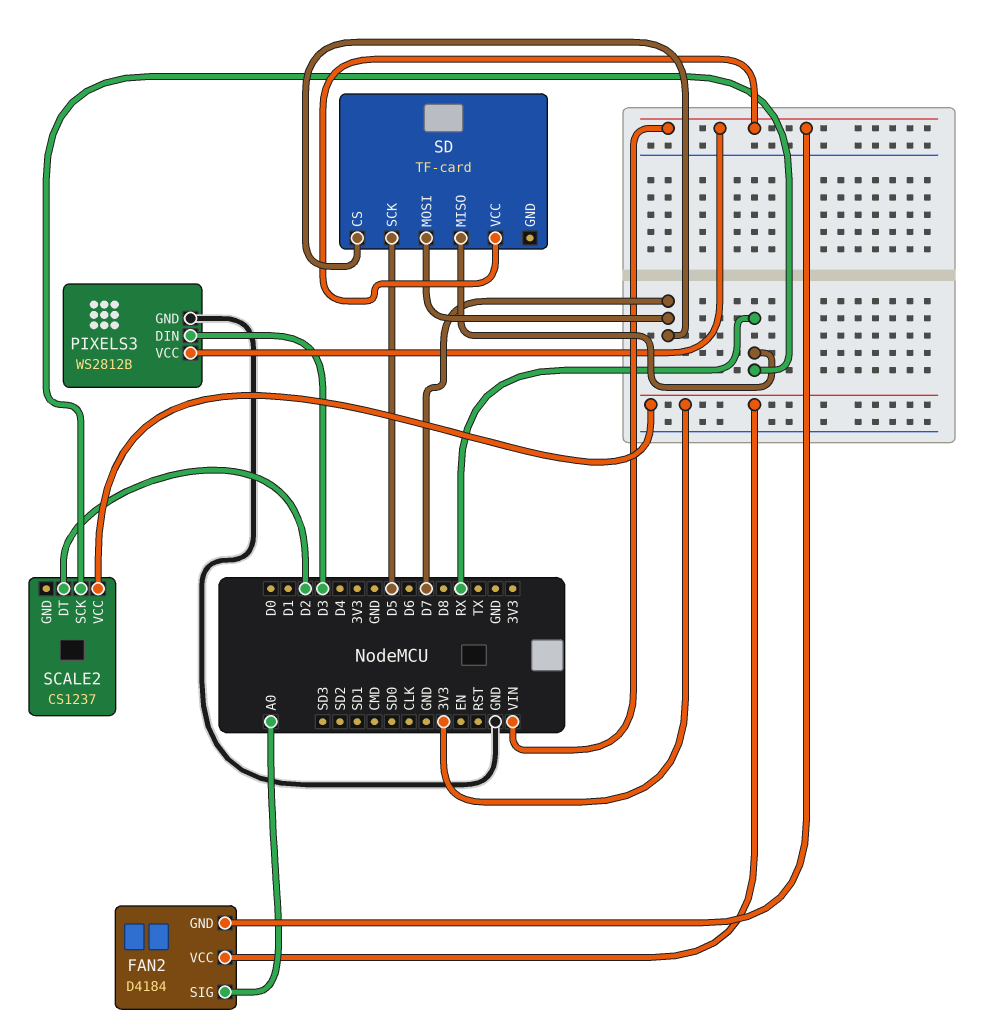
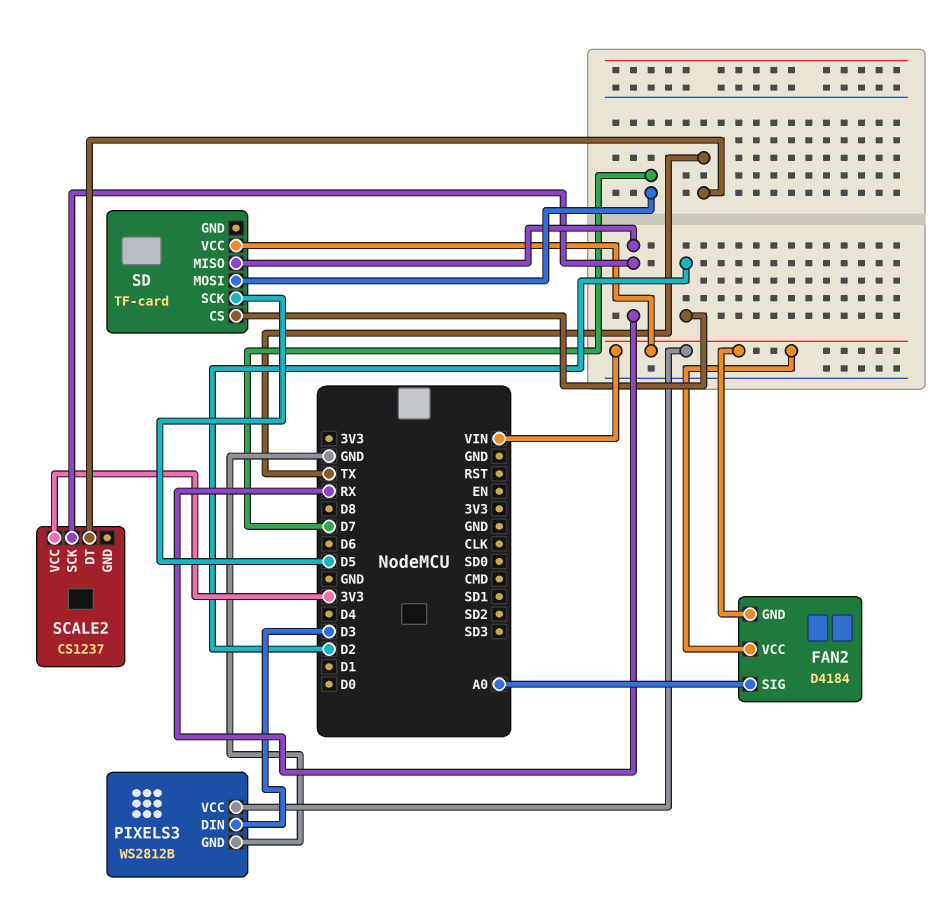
FAN2 pin VCC: 3V3 -> VIN
SCALE2 pin DT: D2 -> TX
SD pin CS: D7 -> D2

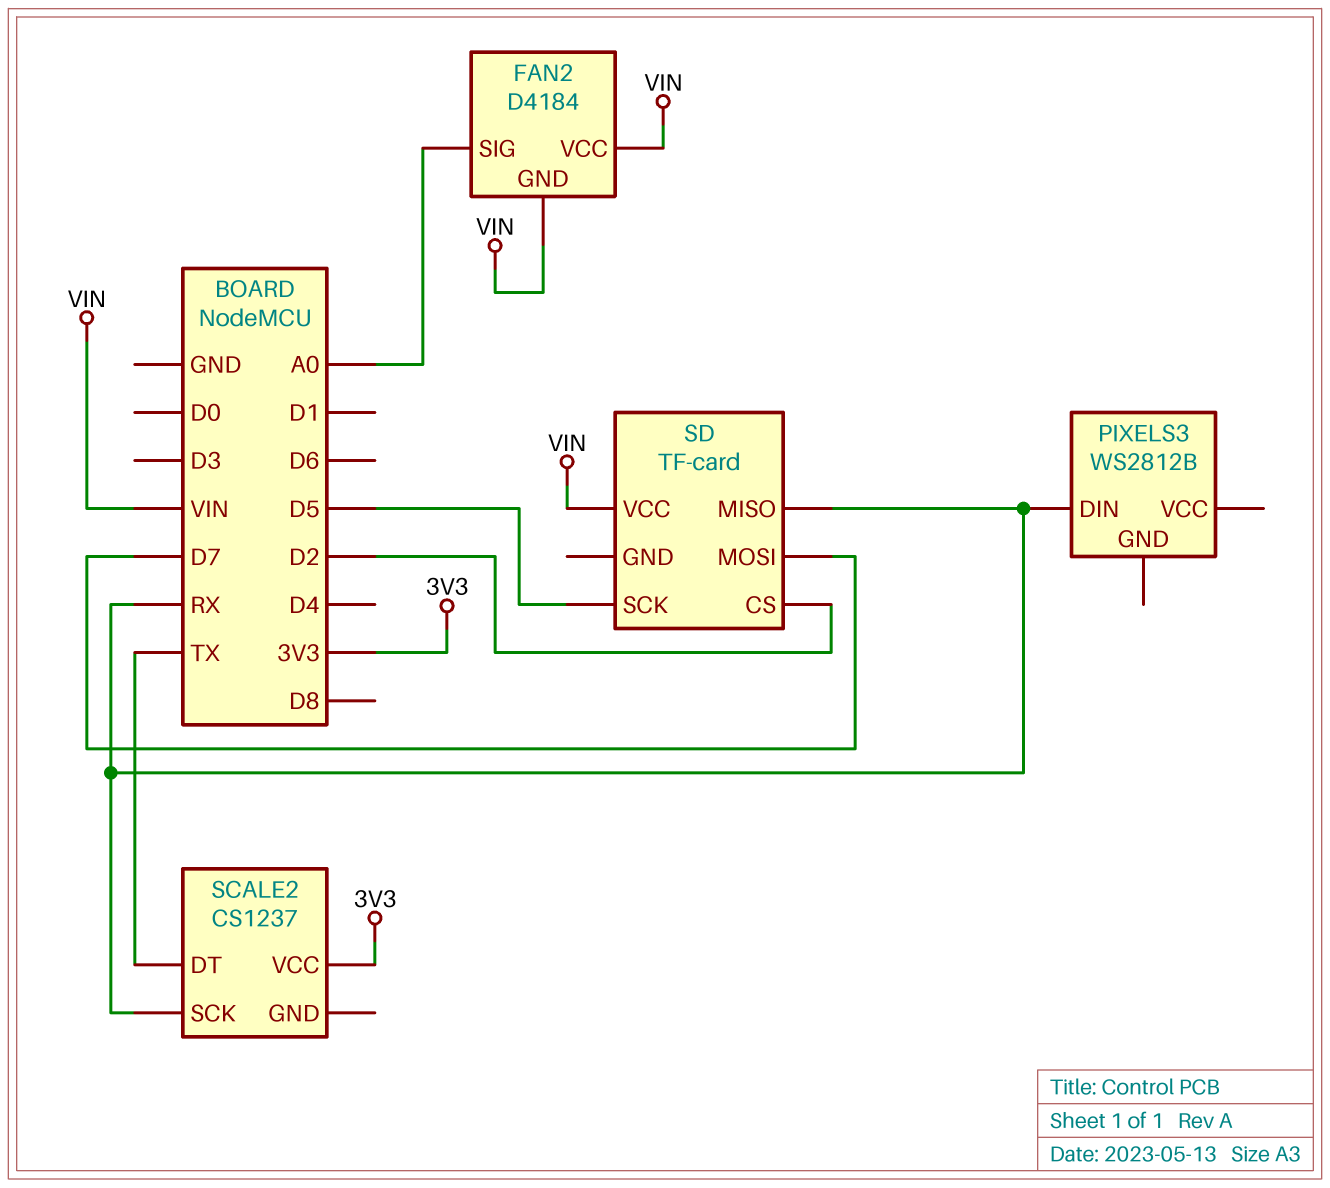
PIXELS3 pin DIN: D3 -> RX
PIXELS3 pin GND: GND -> none
PIXELS3 pin VCC: VIN -> none

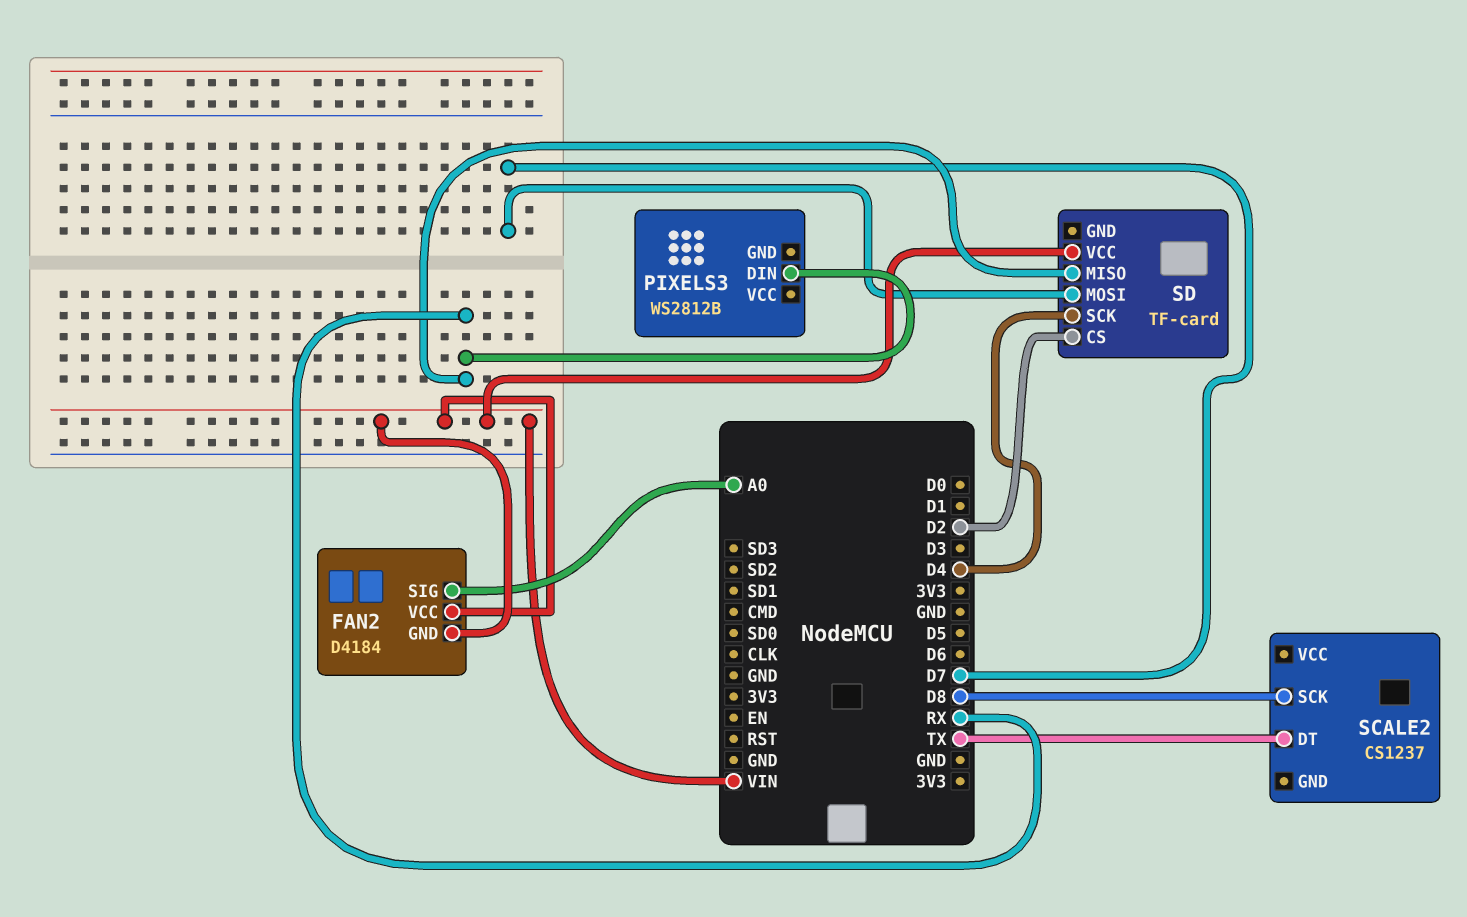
SCALE2 pin SCK: RX -> D8
SCALE2 pin VCC: 3V3 -> none
SD pin SCK: D5 -> D4

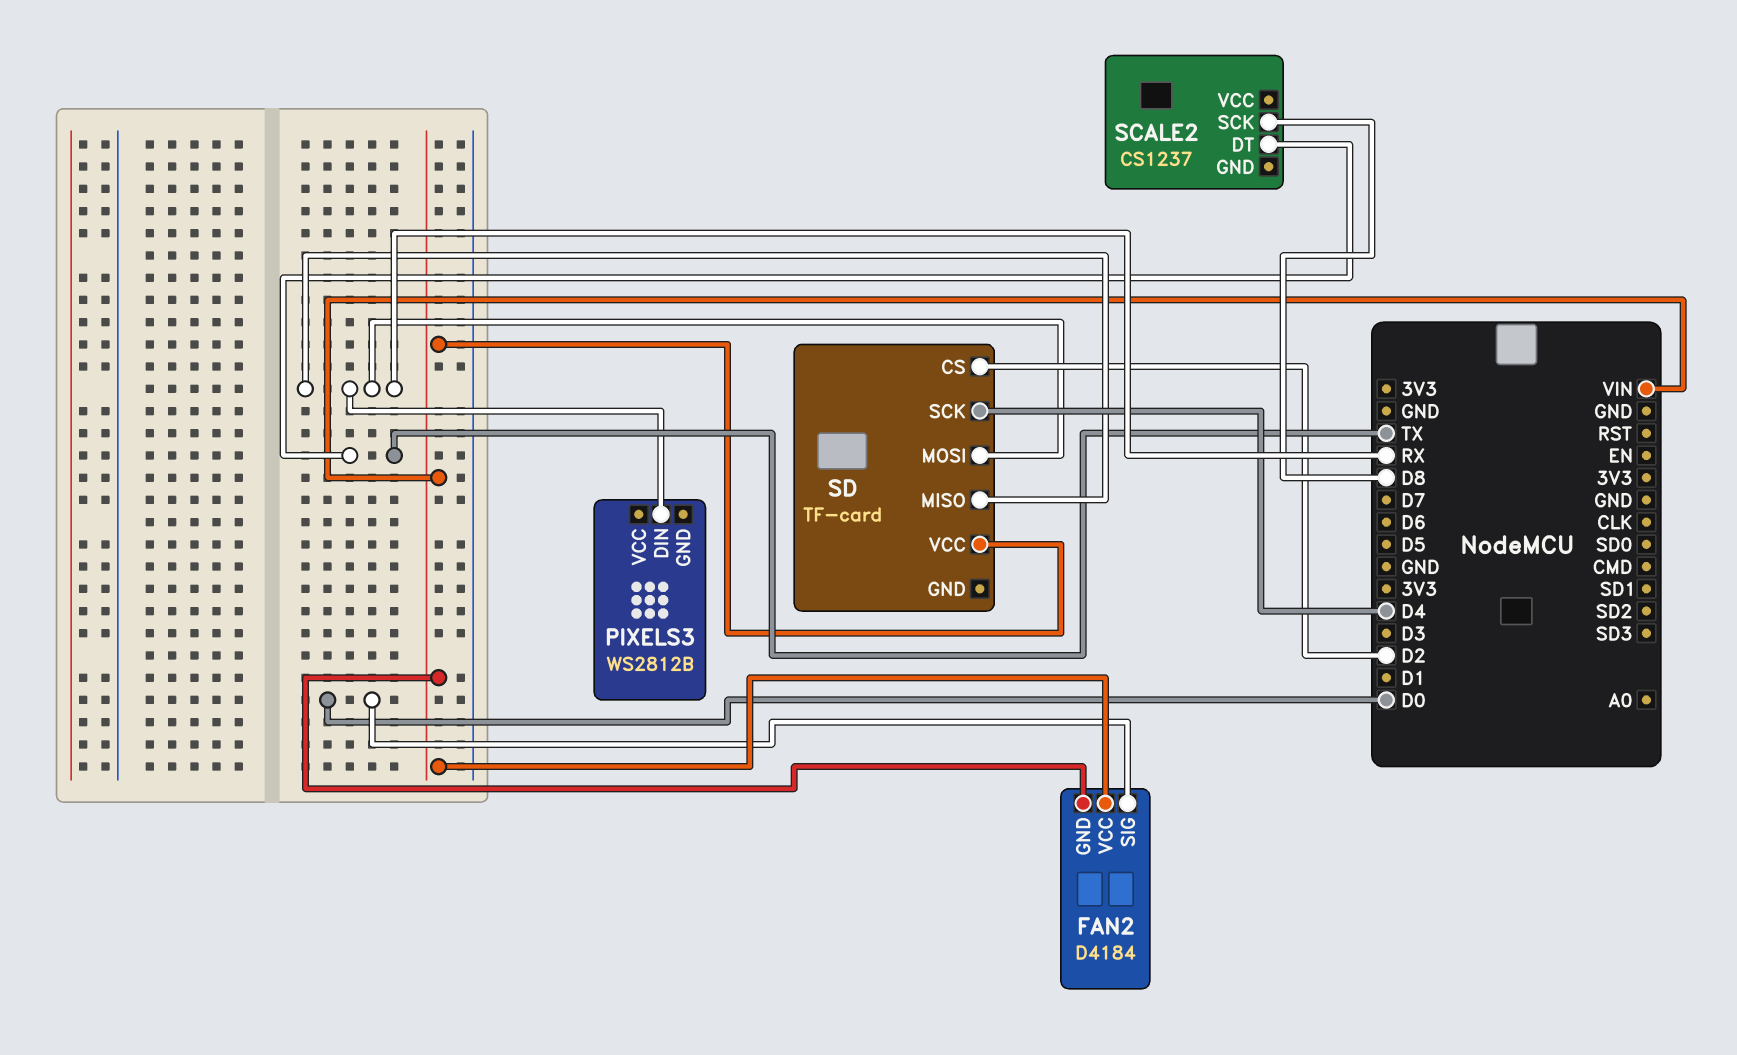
FAN2 pin SIG: A0 -> D0
SD pin MOSI: D7 -> RX

